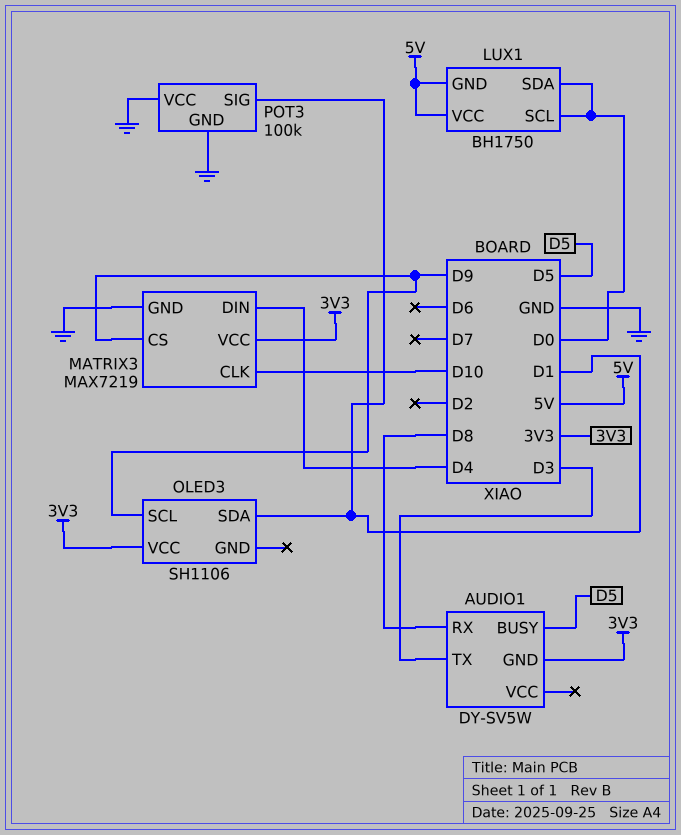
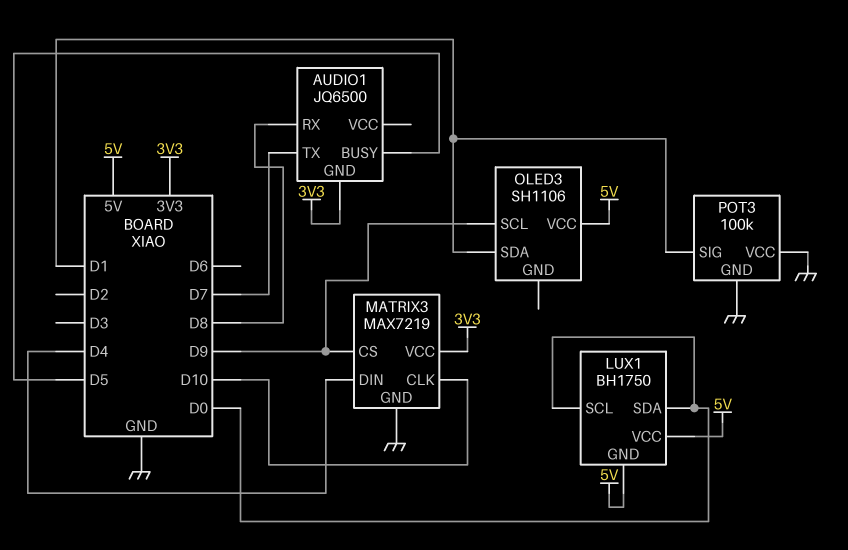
AUDIO1: DY-SV5W -> JQ6500
AUDIO1 pin TX: D3 -> D7
OLED3 pin VCC: 3V3 -> 5V

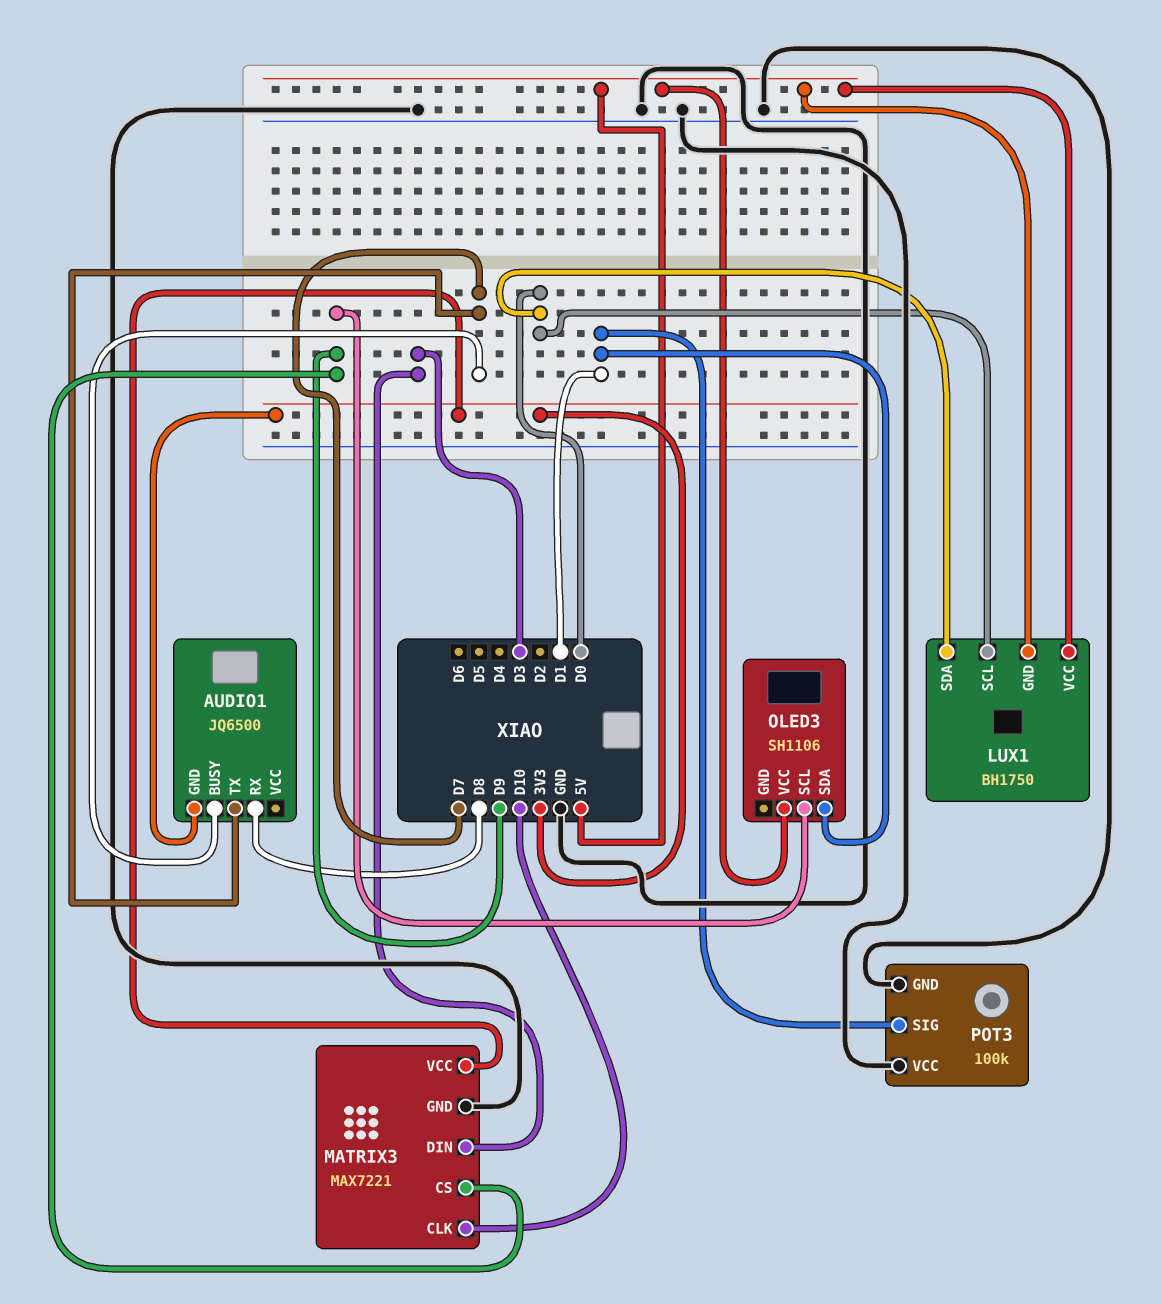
AUDIO1 pin BUSY: D5 -> D7
MATRIX3: MAX7219 -> MAX7221
MATRIX3 pin DIN: D4 -> D3

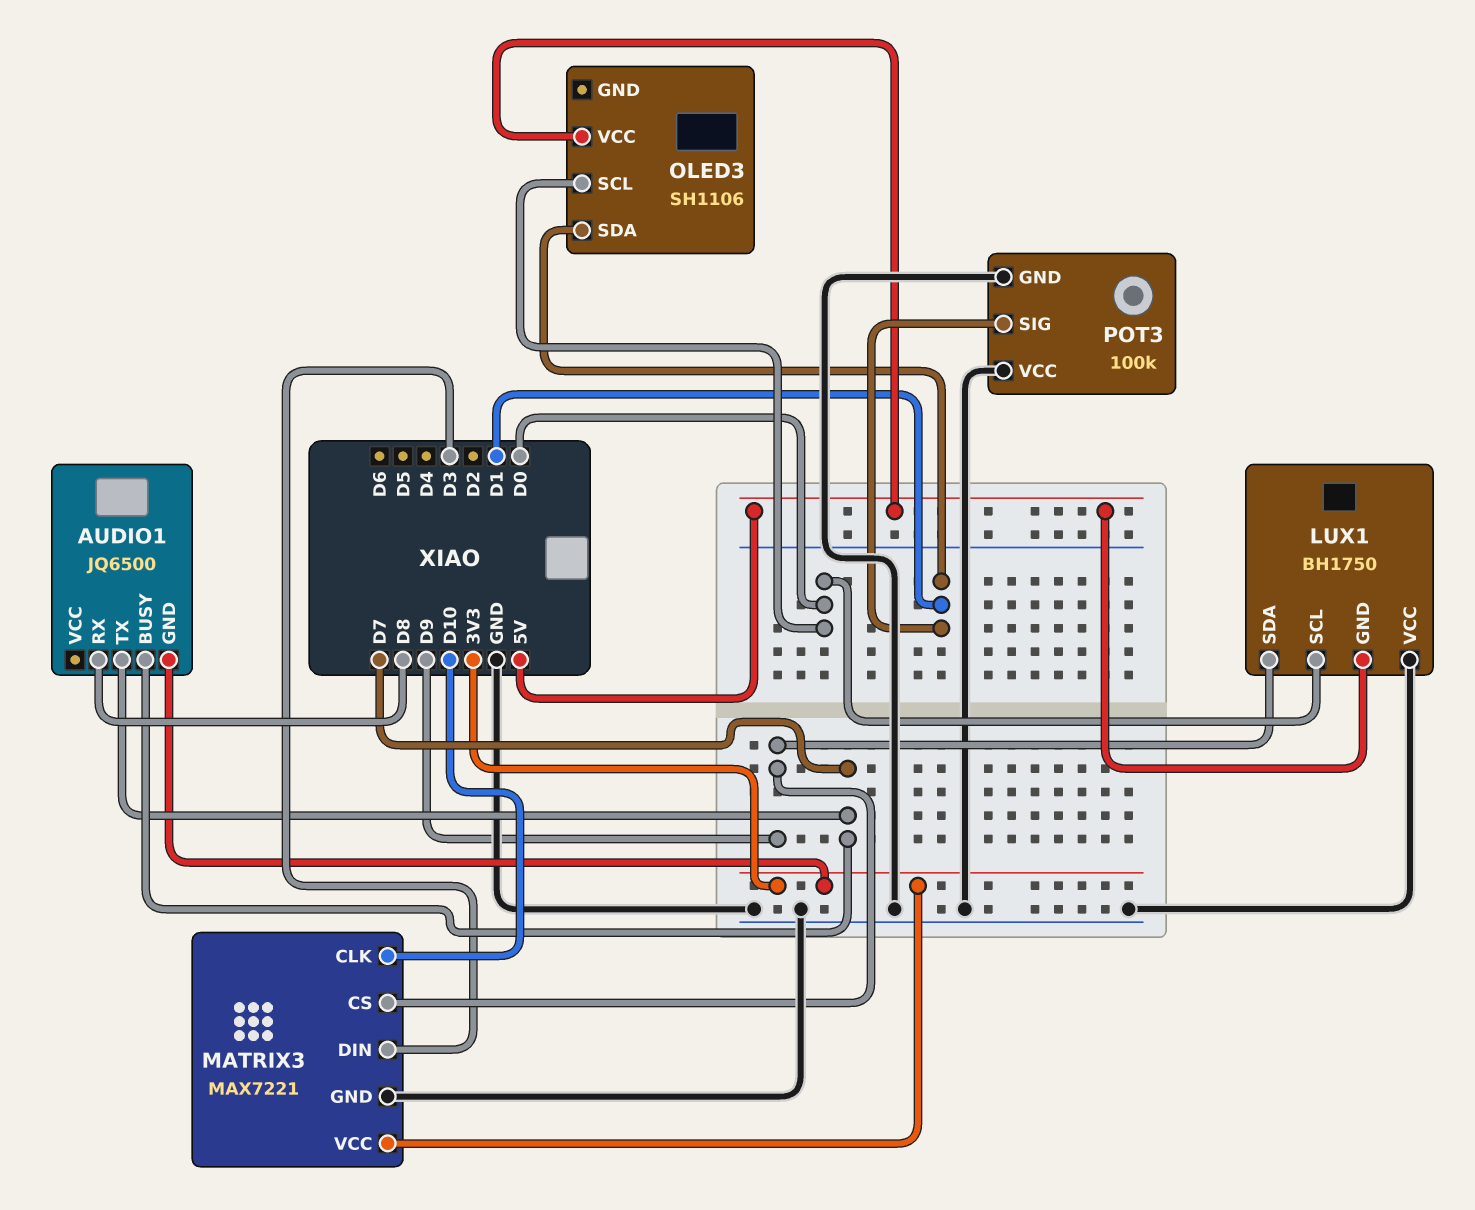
LUX1 pin SDA: D0 -> D9
LUX1 pin VCC: 5V -> GND
OLED3 pin SCL: D9 -> D0

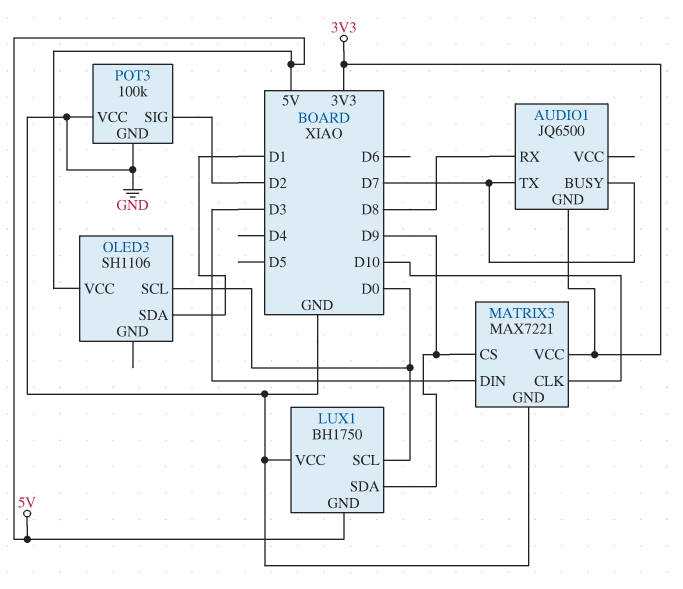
POT3 pin SIG: D1 -> D2

